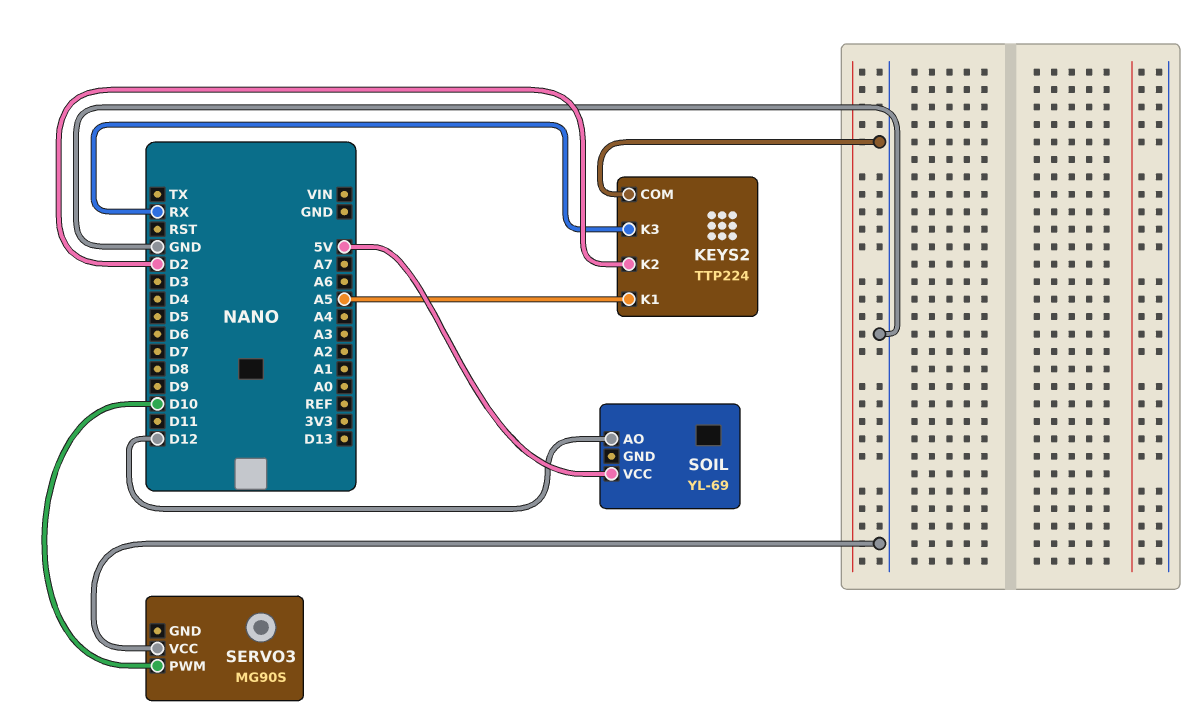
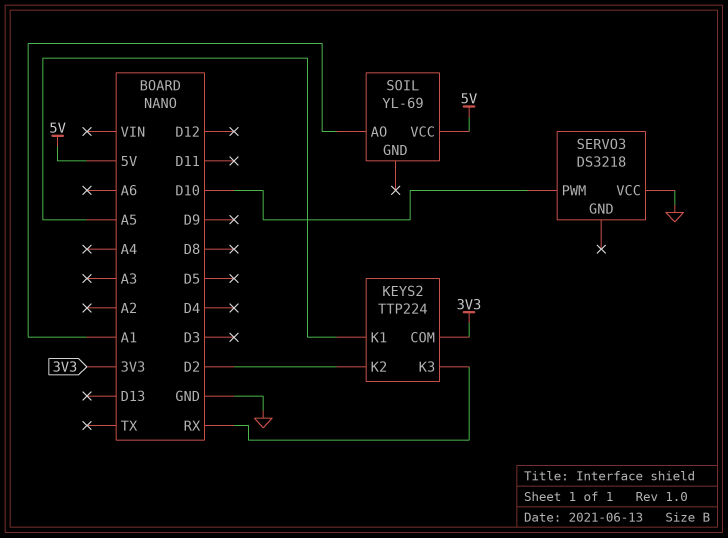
KEYS2 pin COM: GND -> 3V3
SERVO3: MG90S -> DS3218
SOIL pin AO: D12 -> A1

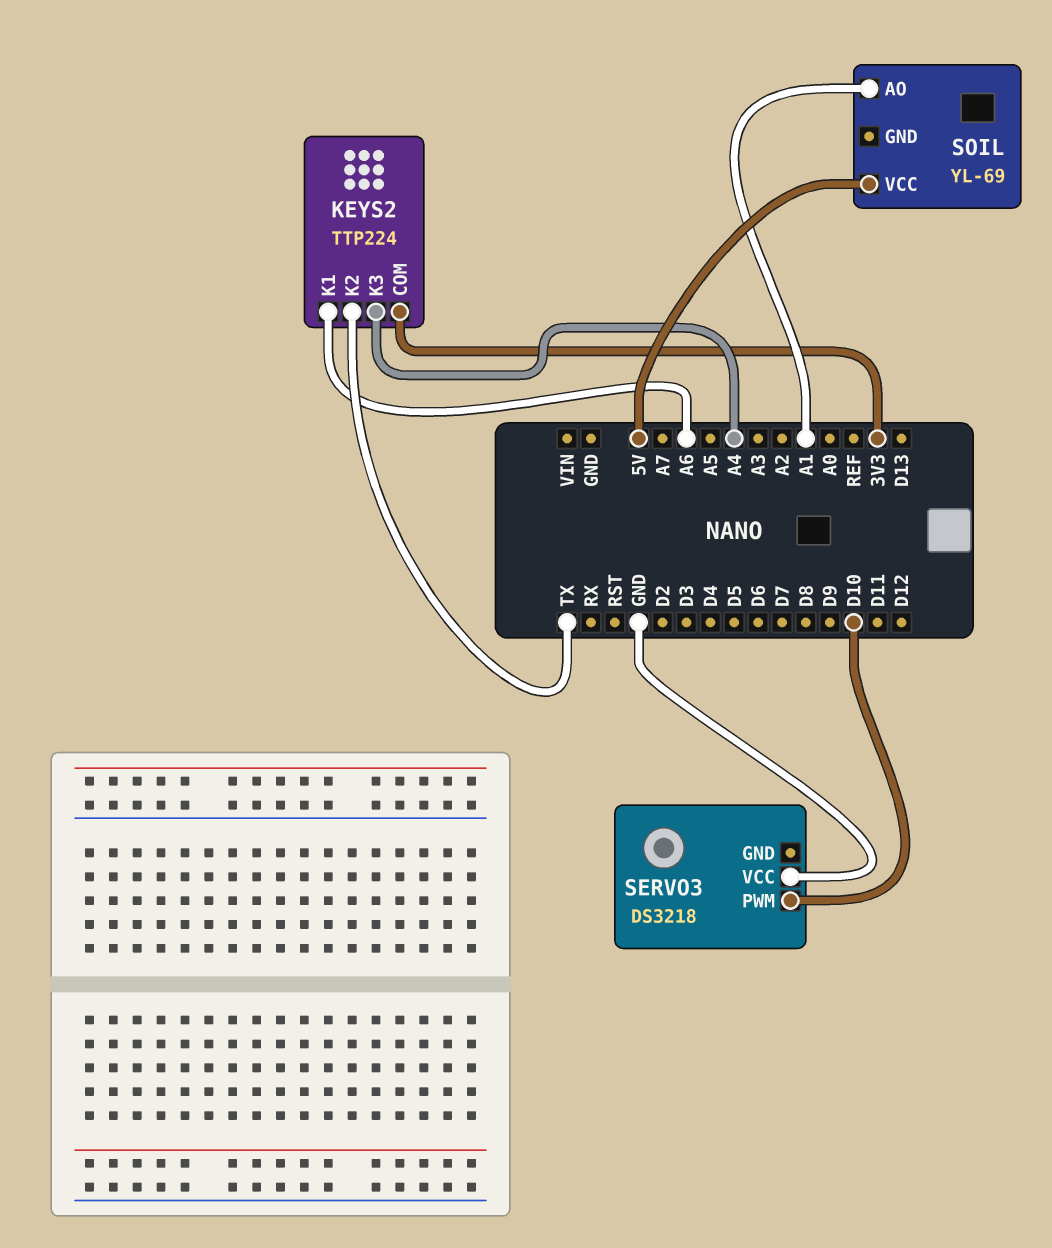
KEYS2 pin K1: A5 -> A6
KEYS2 pin K2: D2 -> TX
KEYS2 pin K3: RX -> A4

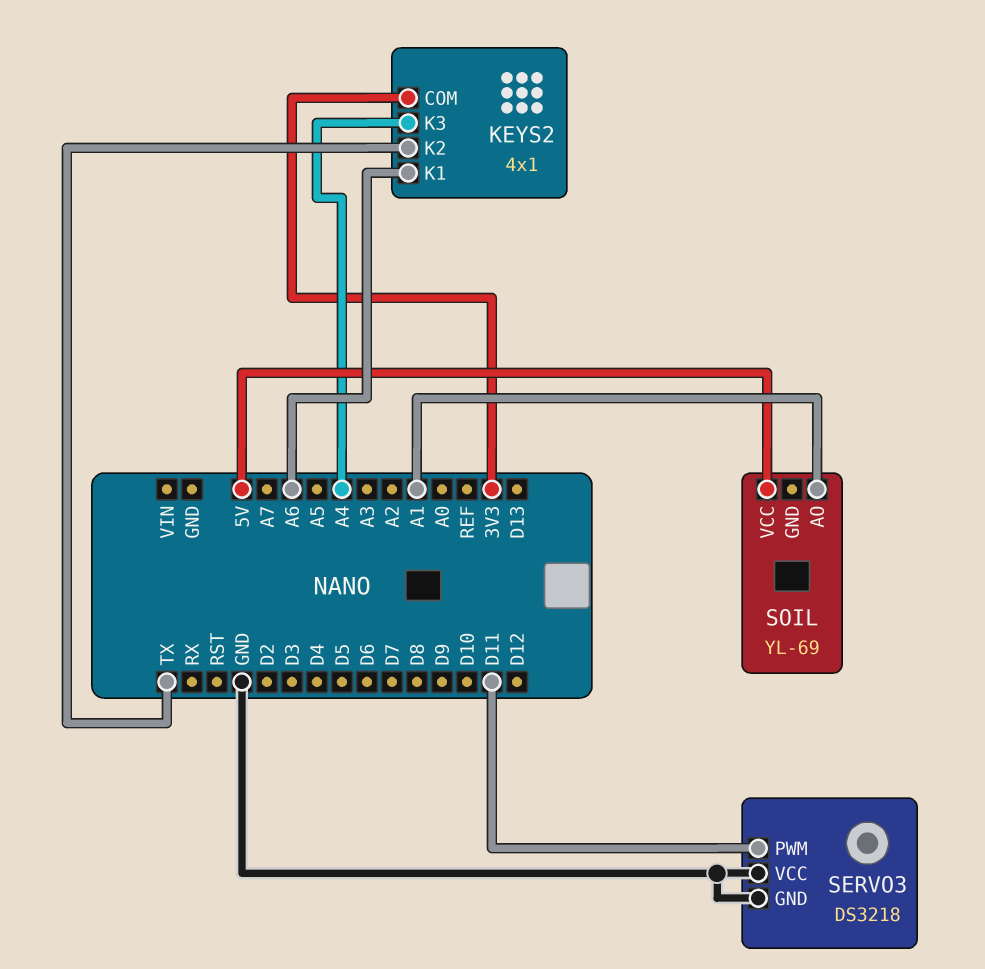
KEYS2: TTP224 -> 4x1
SERVO3 pin GND: none -> GND
SERVO3 pin PWM: D10 -> D11

